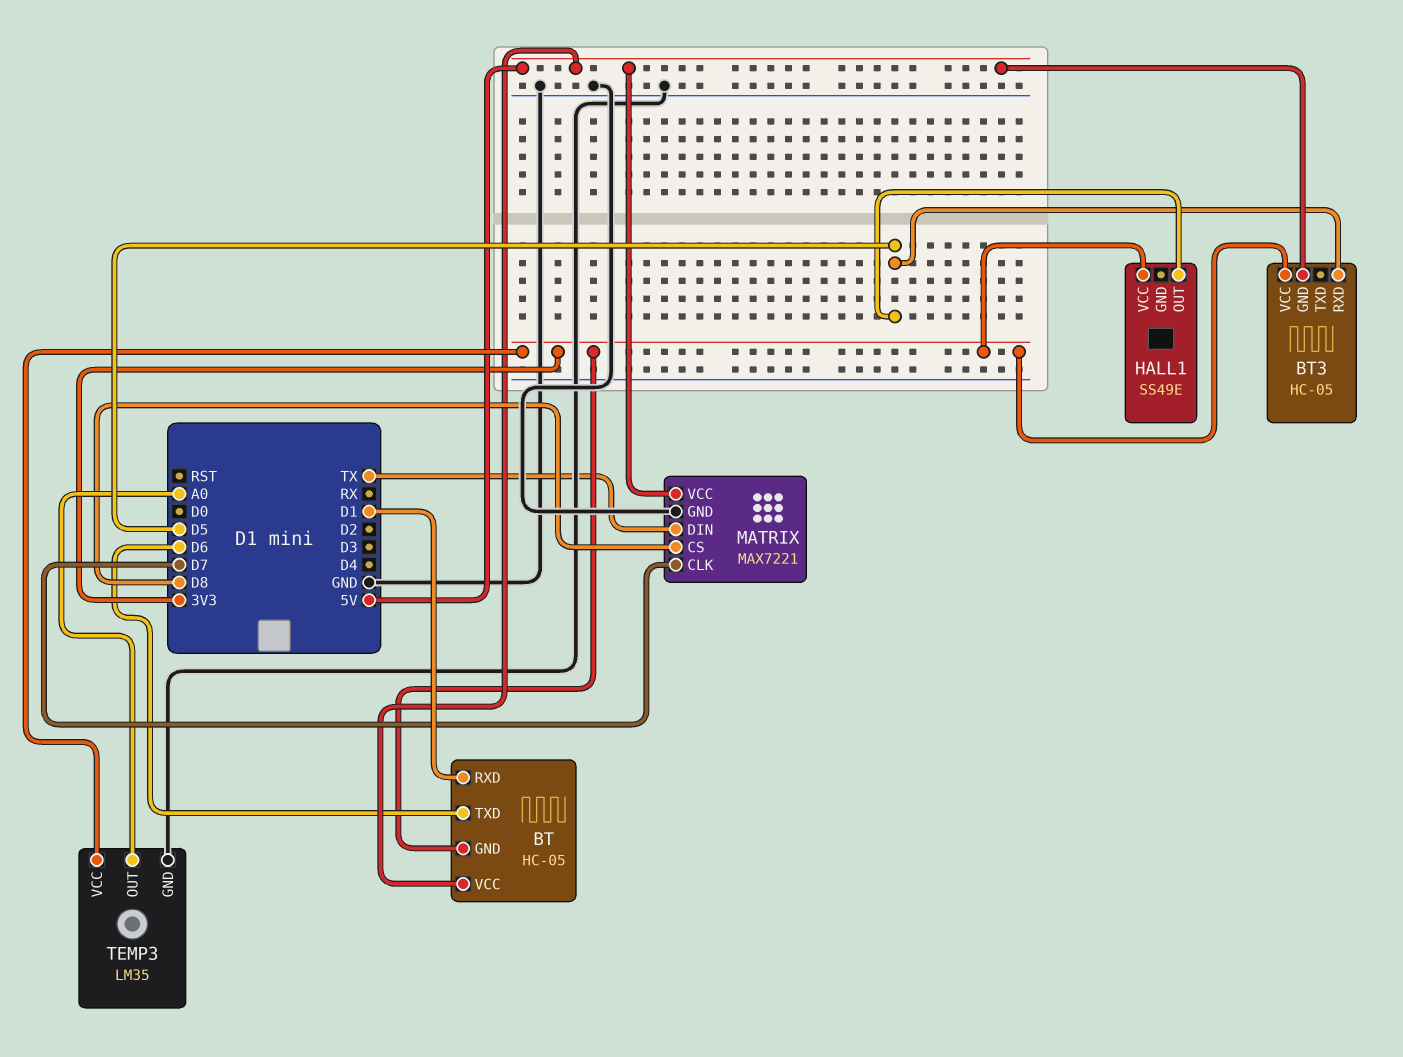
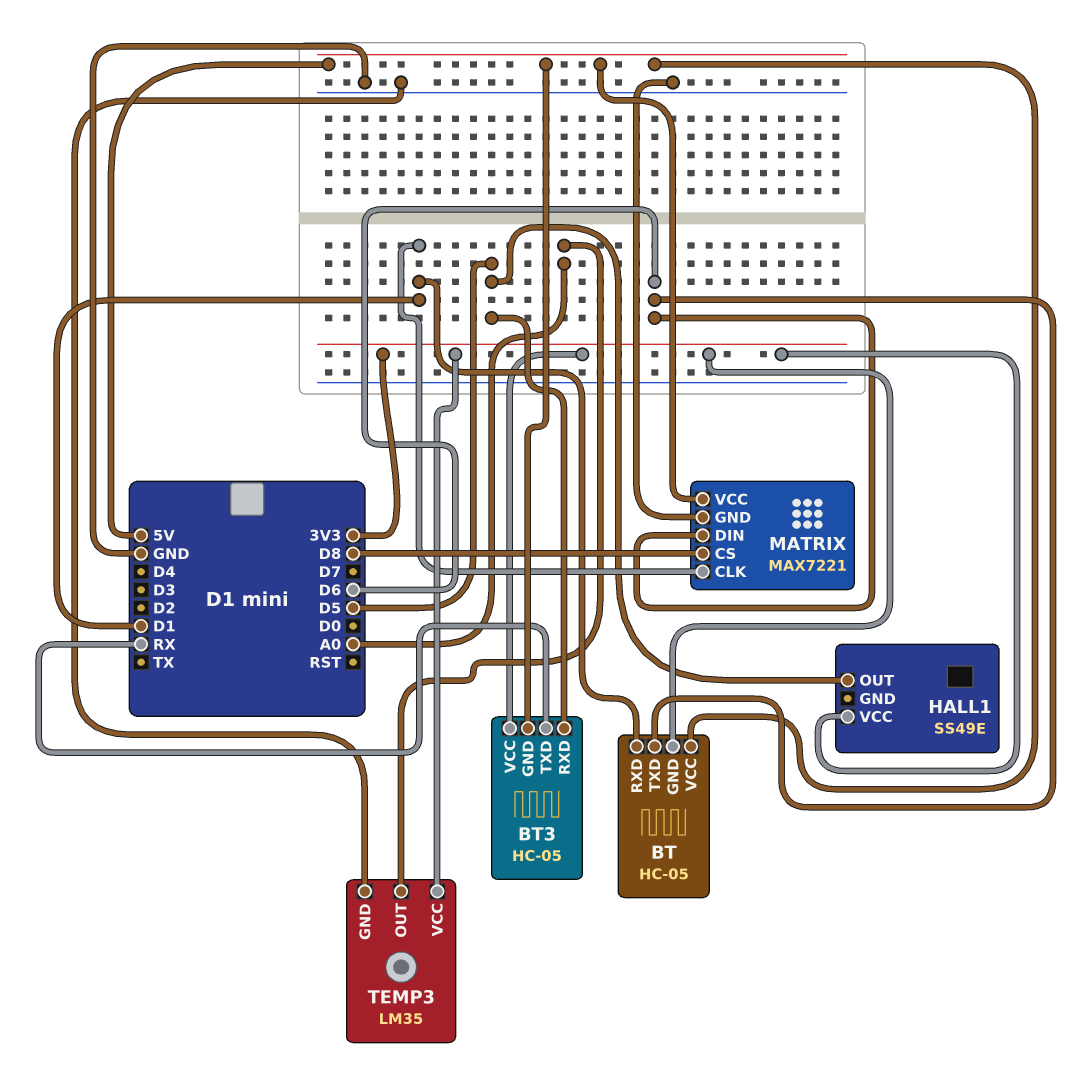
BT3 pin TXD: none -> RX
MATRIX pin CLK: D7 -> D1
MATRIX pin DIN: TX -> D6

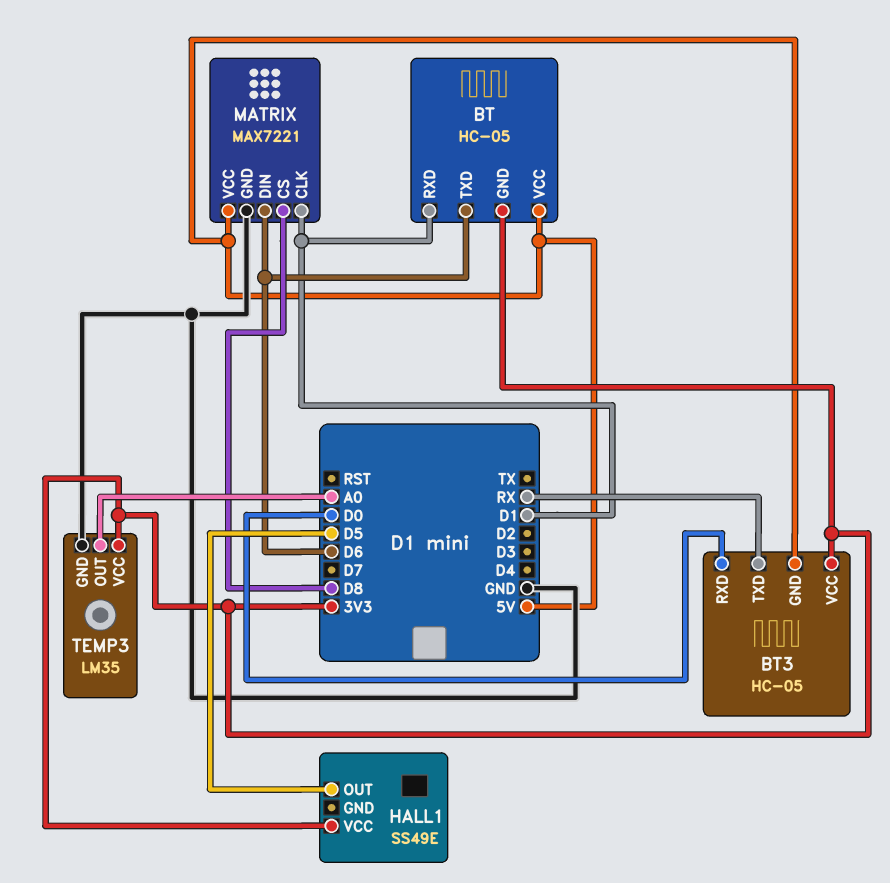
BT3 pin RXD: D5 -> D0

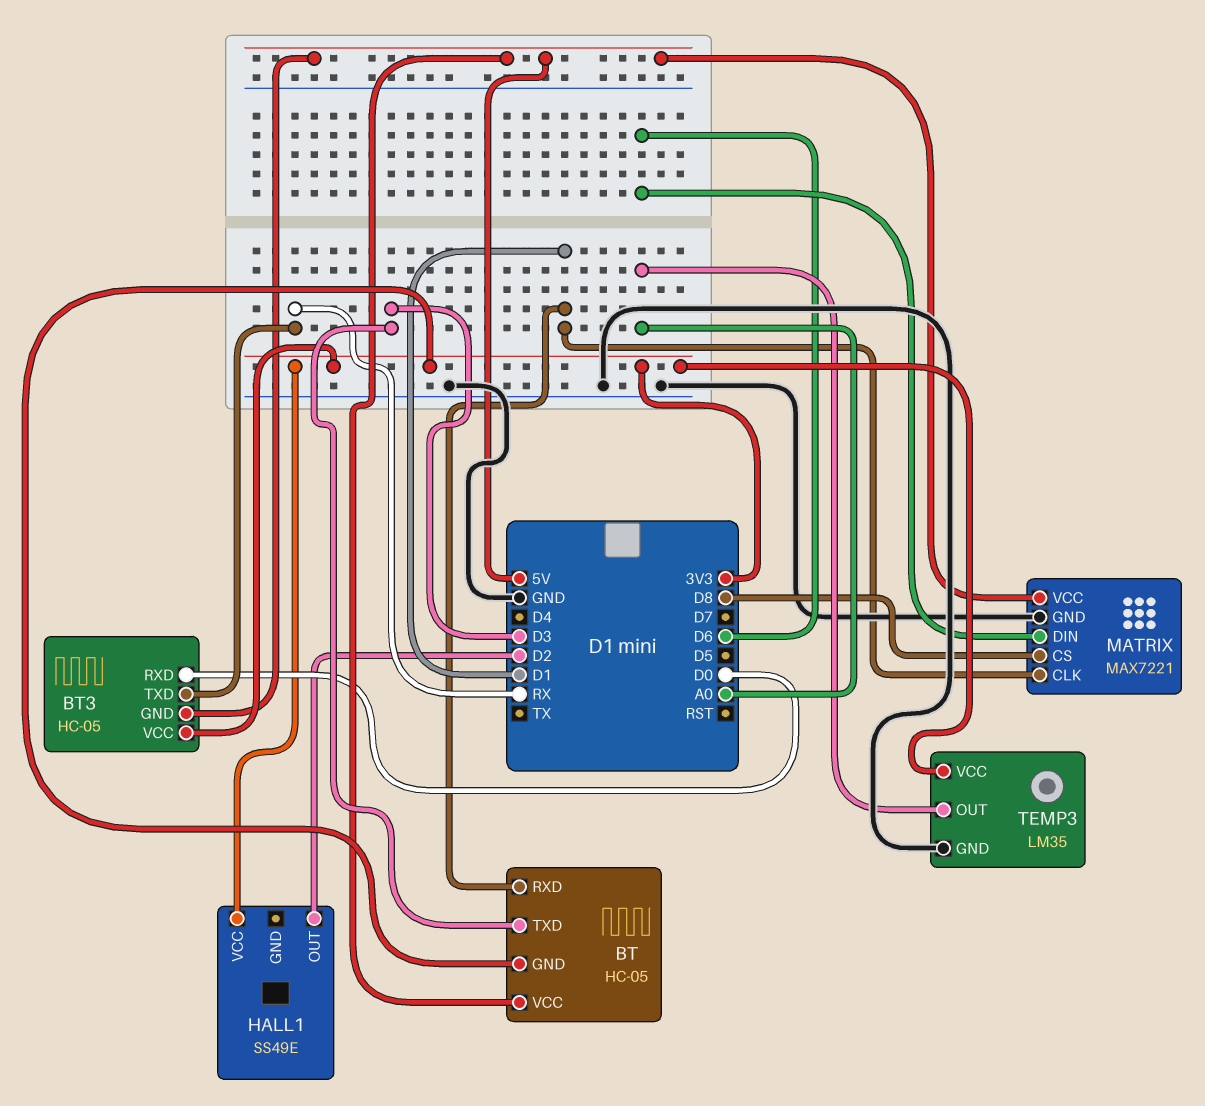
BT pin TXD: D6 -> D3
HALL1 pin OUT: D5 -> D2

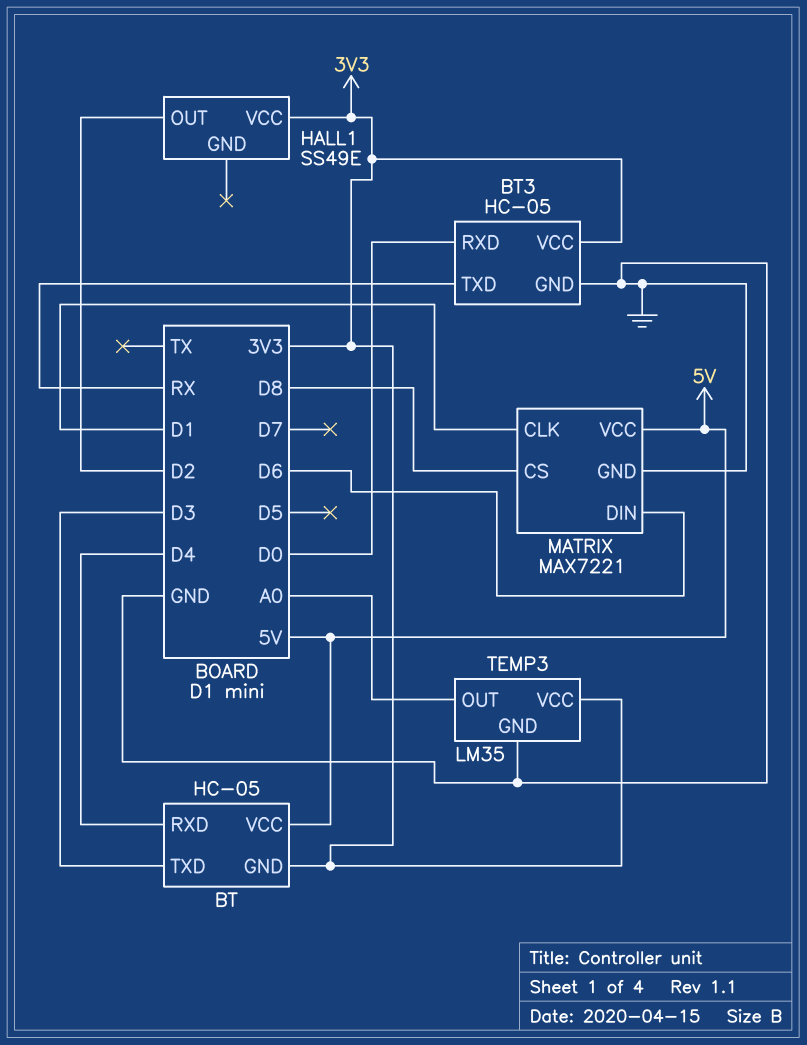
BT pin RXD: D1 -> D4
BT3 pin GND: 5V -> GND

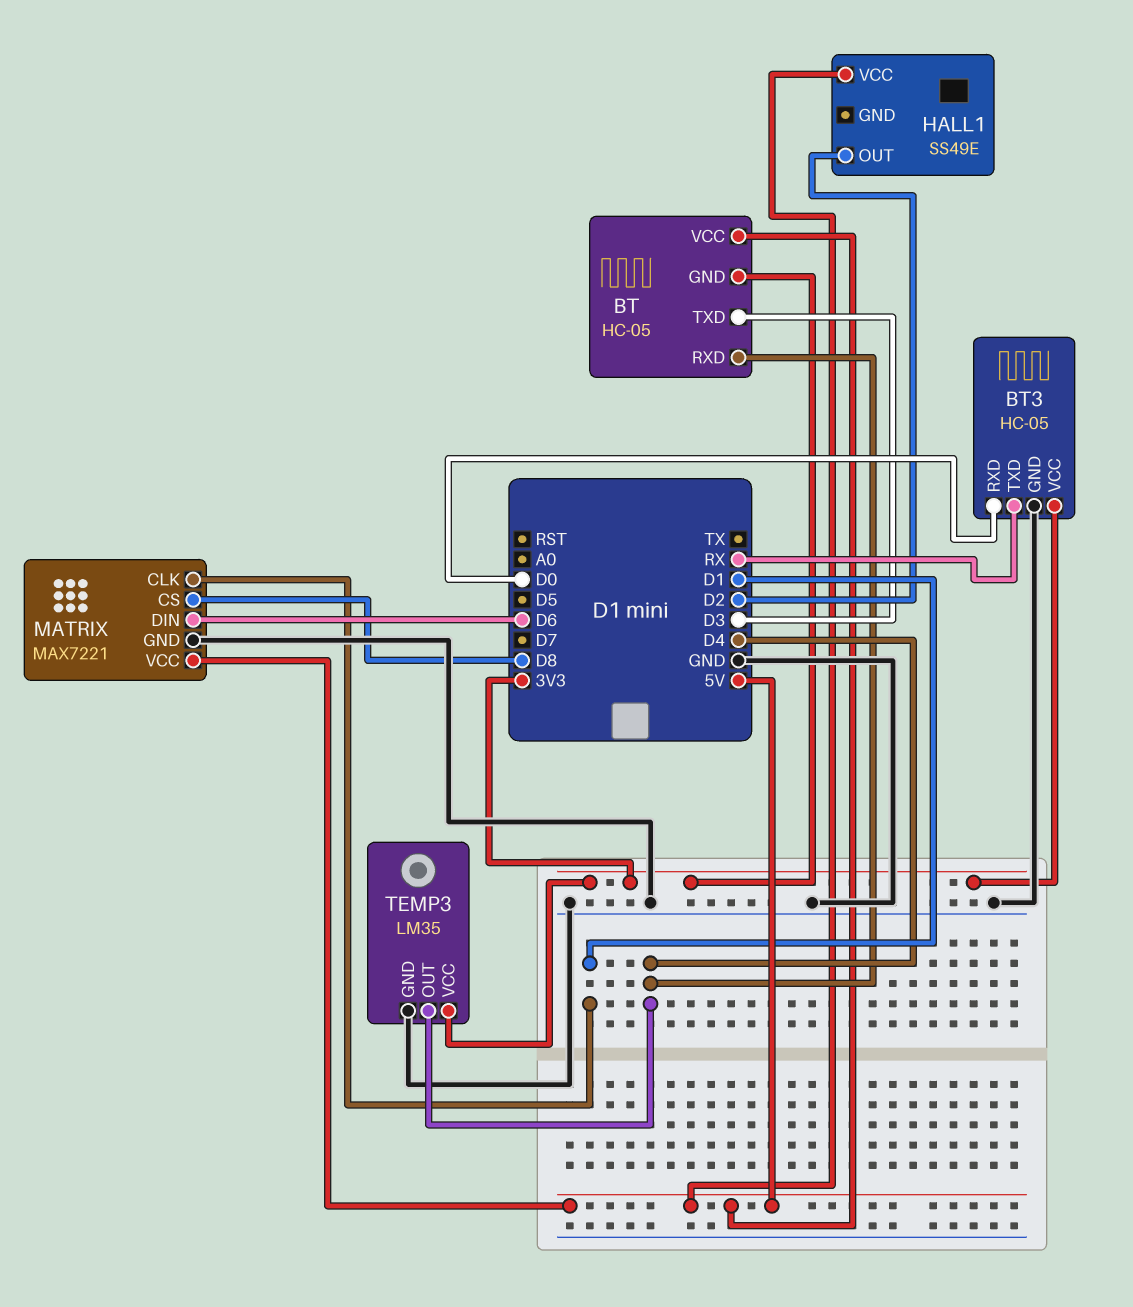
HALL1 pin VCC: 3V3 -> 5V
TEMP3 pin OUT: A0 -> D4

